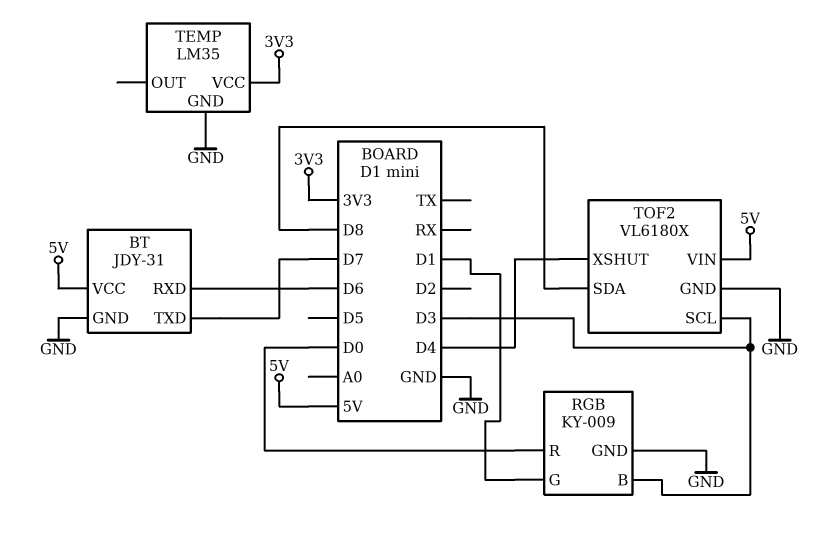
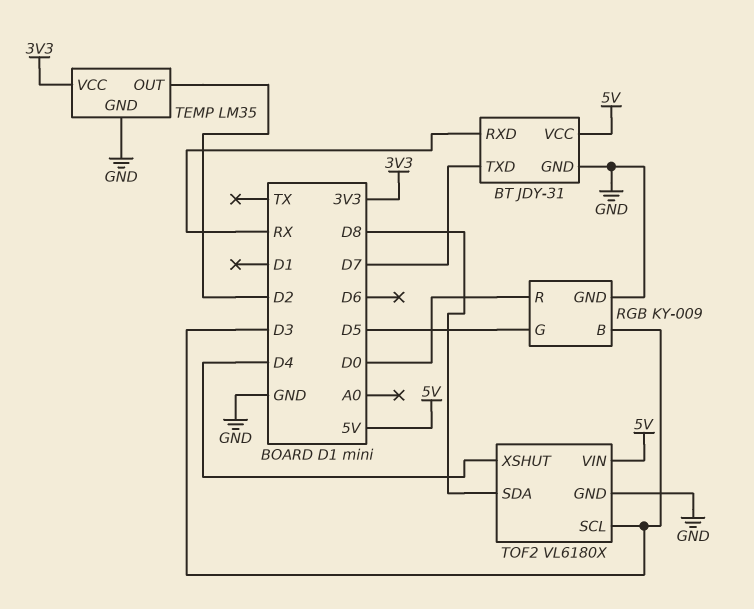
BT pin RXD: D6 -> RX
RGB pin G: D1 -> D5
TEMP pin OUT: none -> D2

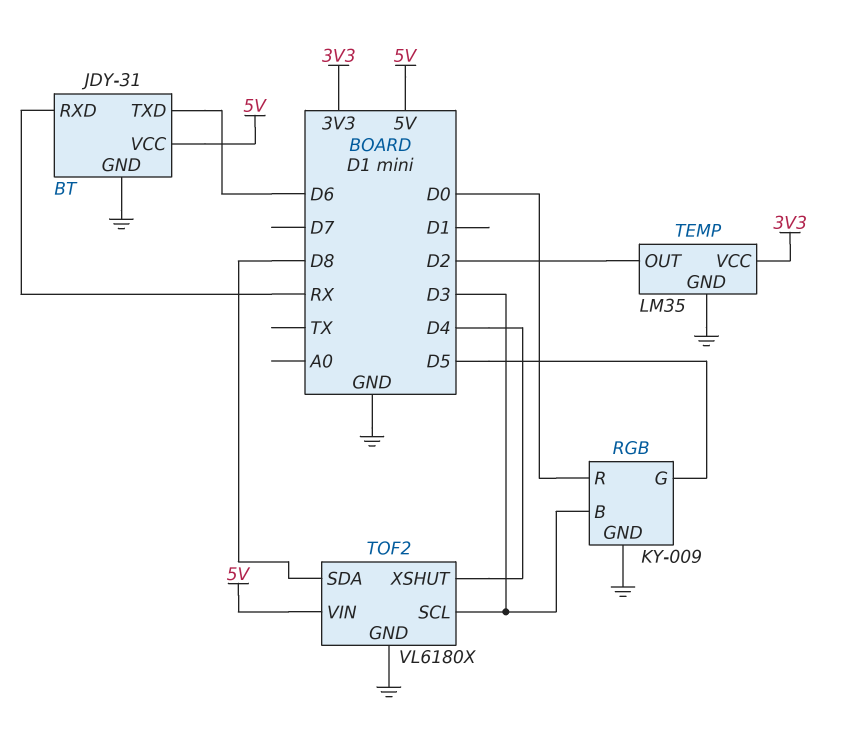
BT pin TXD: D7 -> D6

